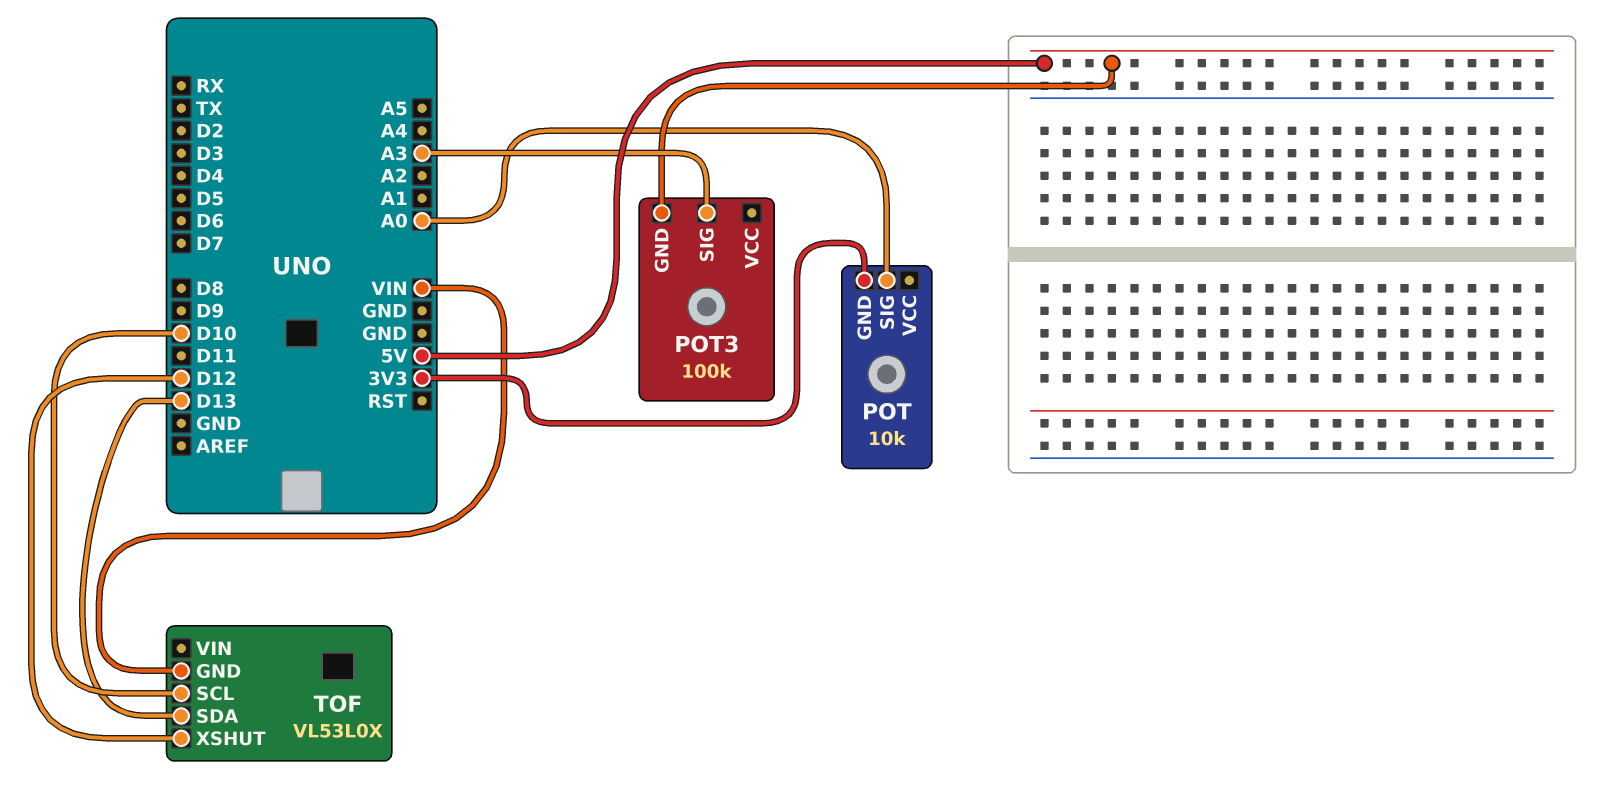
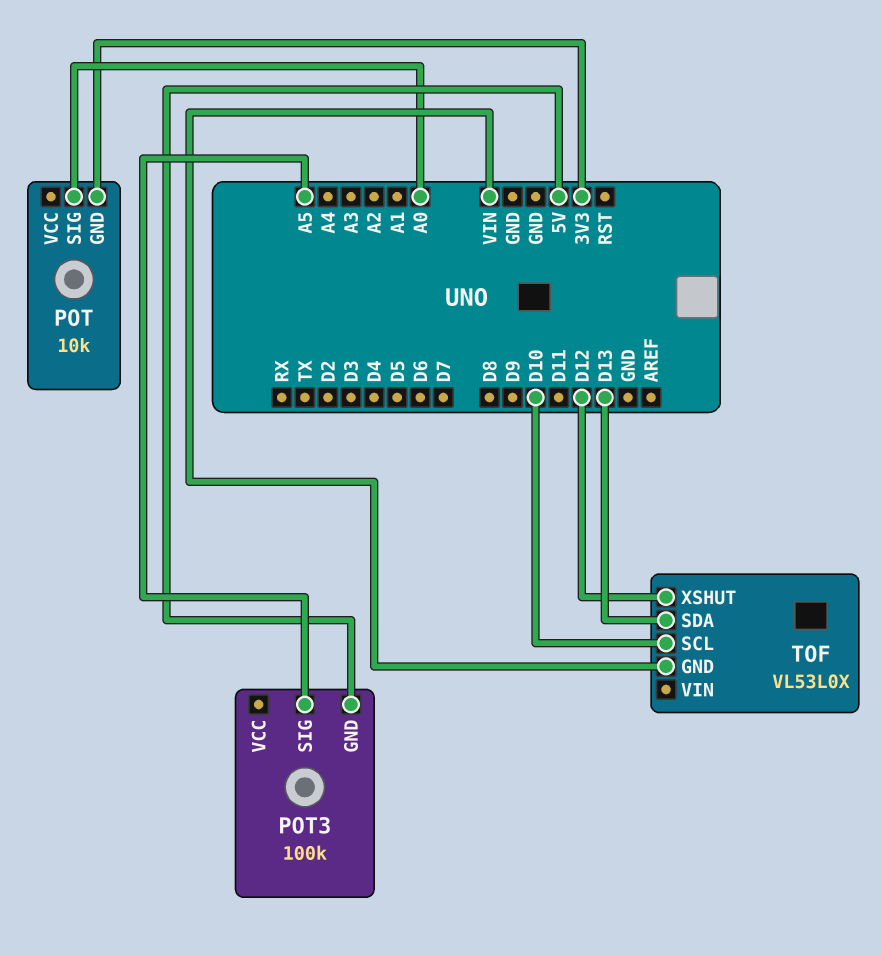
POT3 pin SIG: A3 -> A5

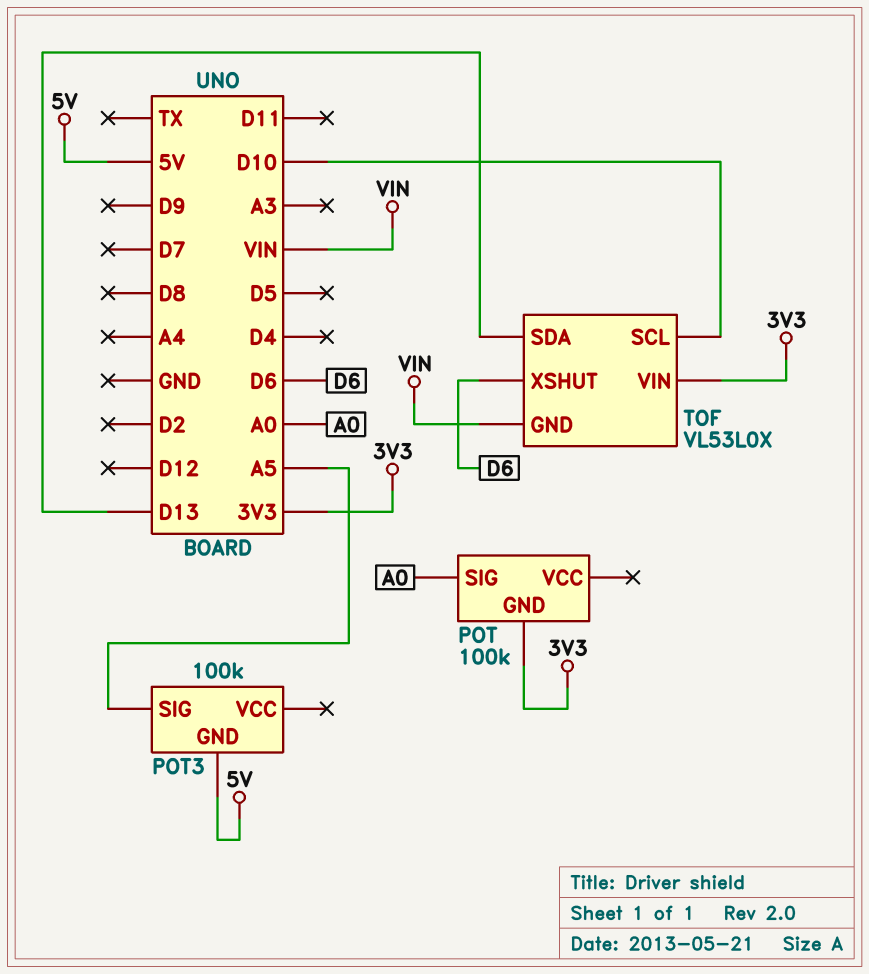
POT: 10k -> 100k
TOF pin VIN: none -> 3V3
TOF pin XSHUT: D12 -> D6

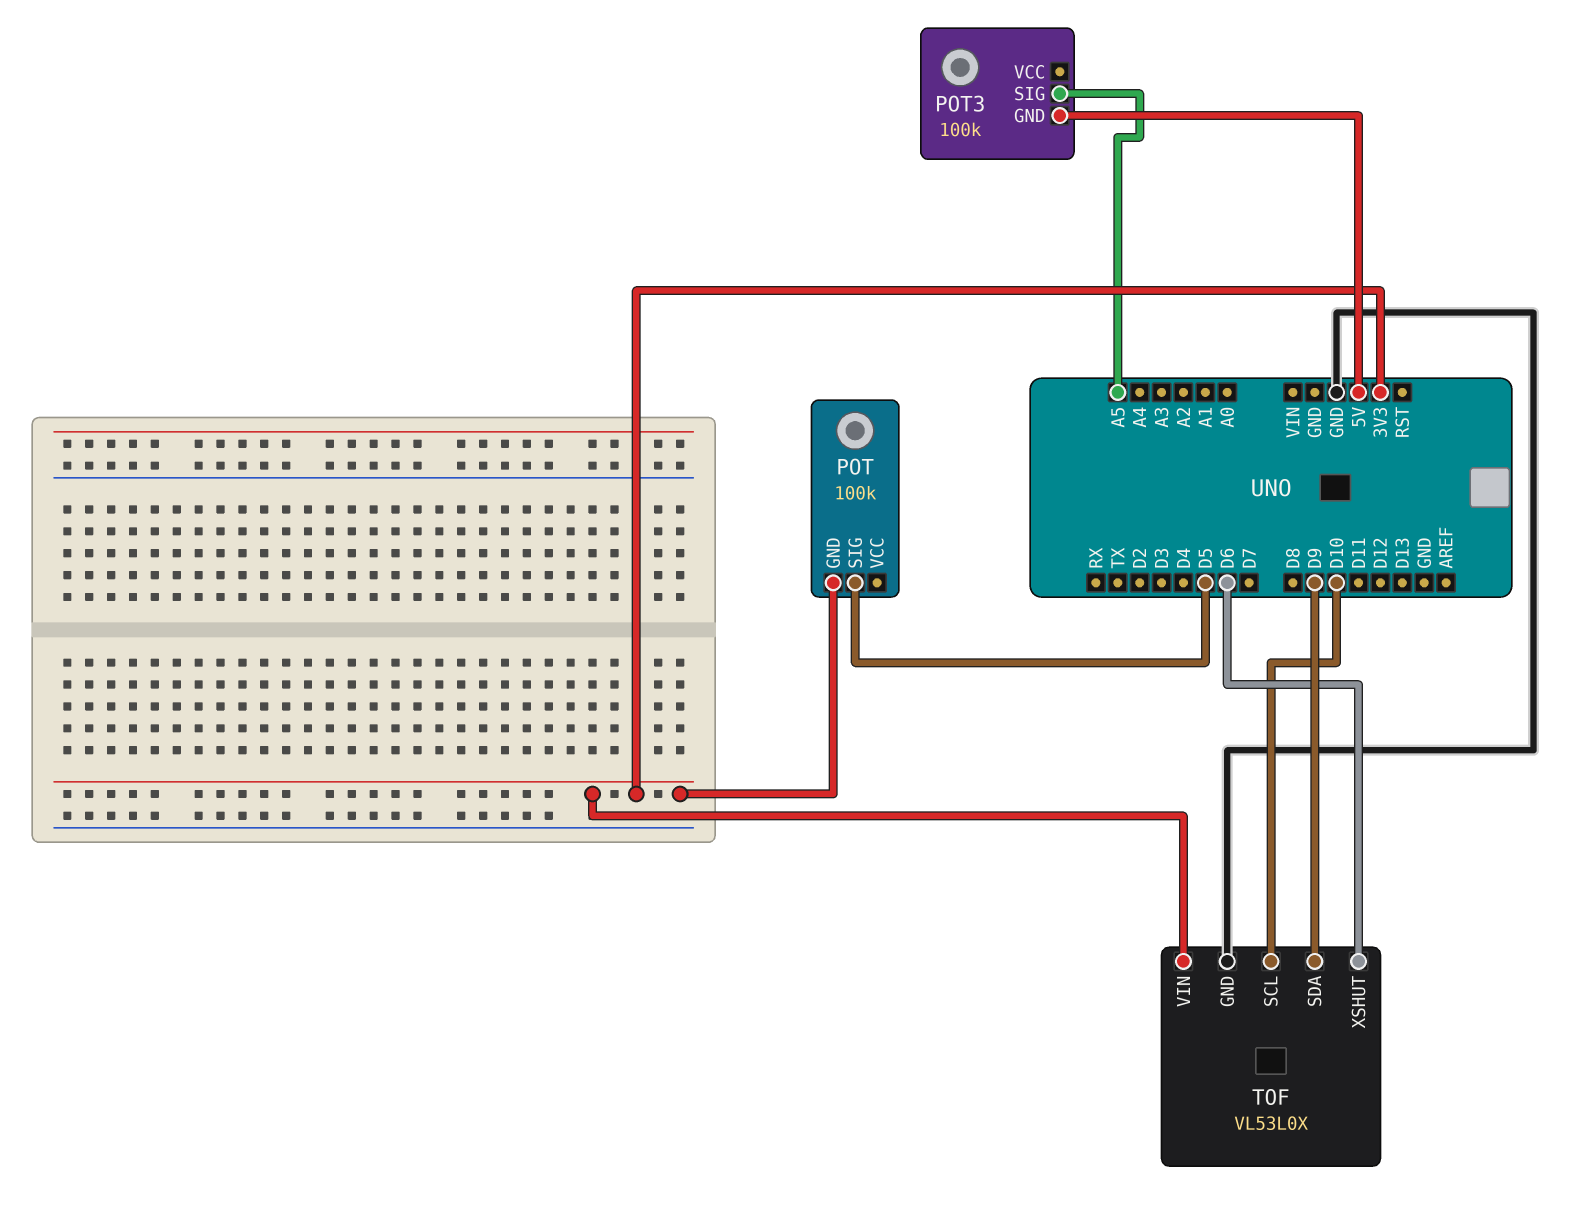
POT pin SIG: A0 -> D5
TOF pin GND: VIN -> GND
TOF pin SDA: D13 -> D9

